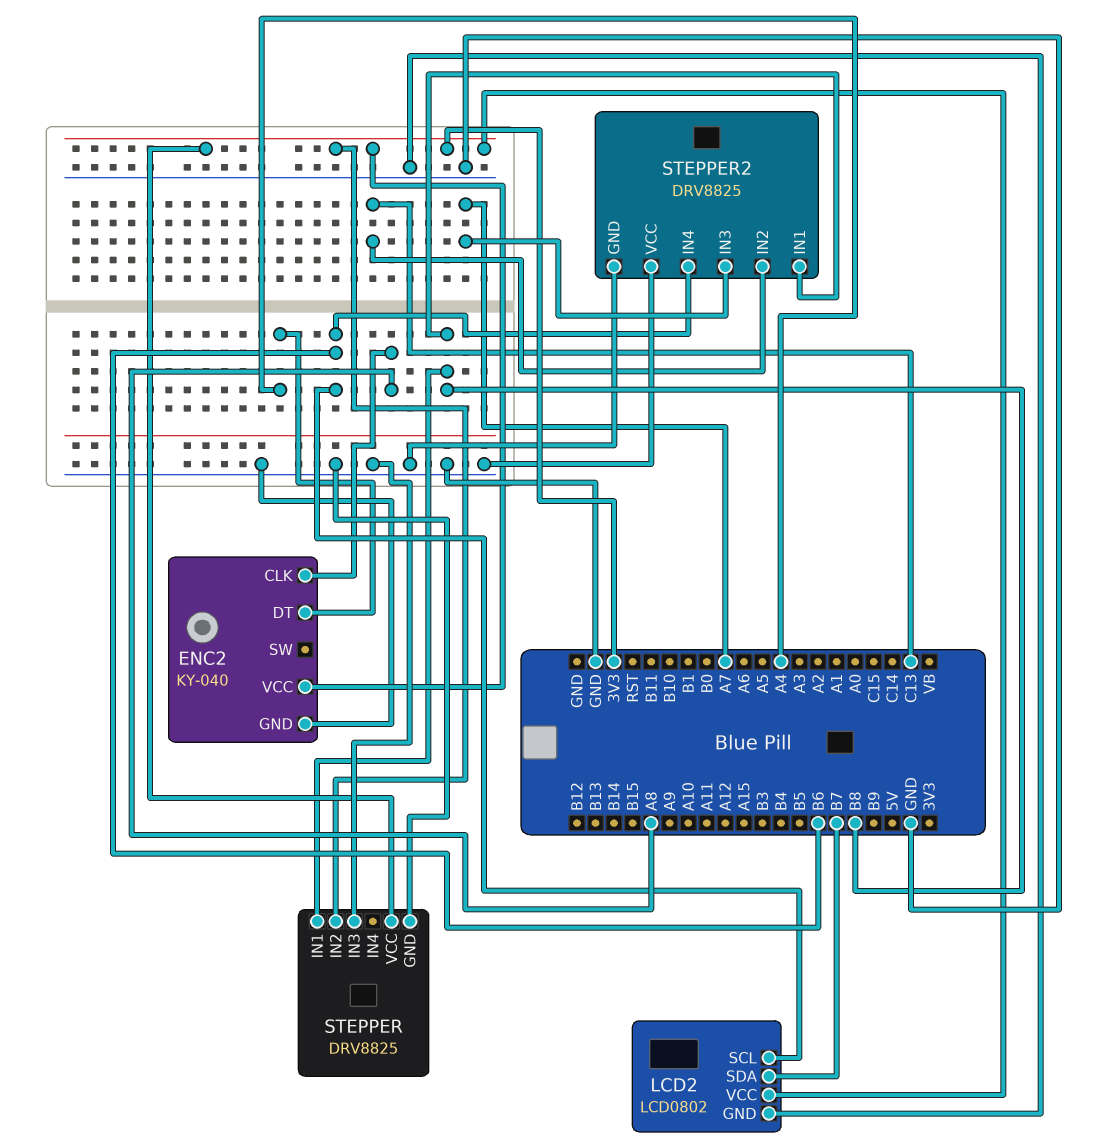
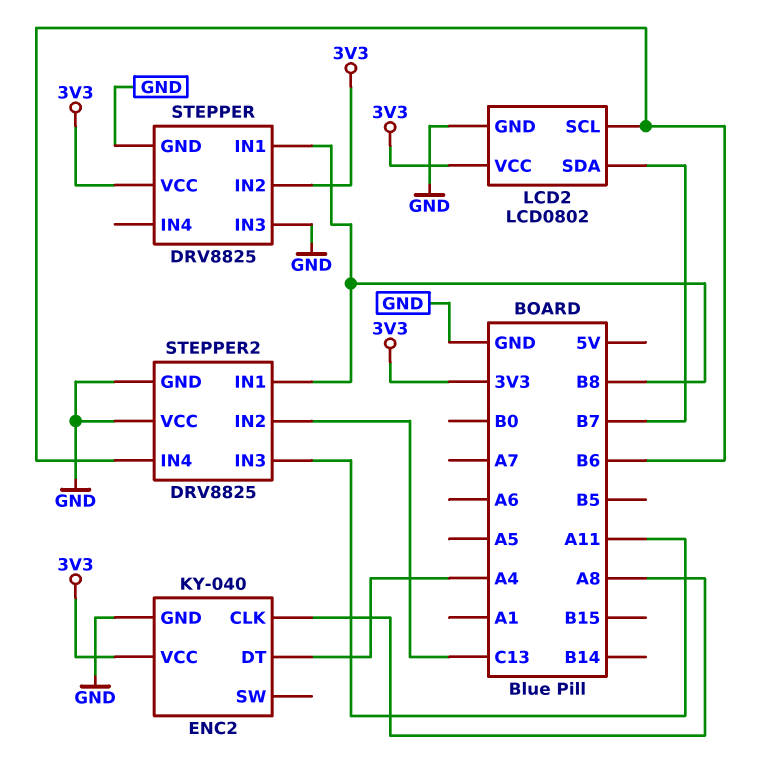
STEPPER2 pin IN3: A7 -> A11

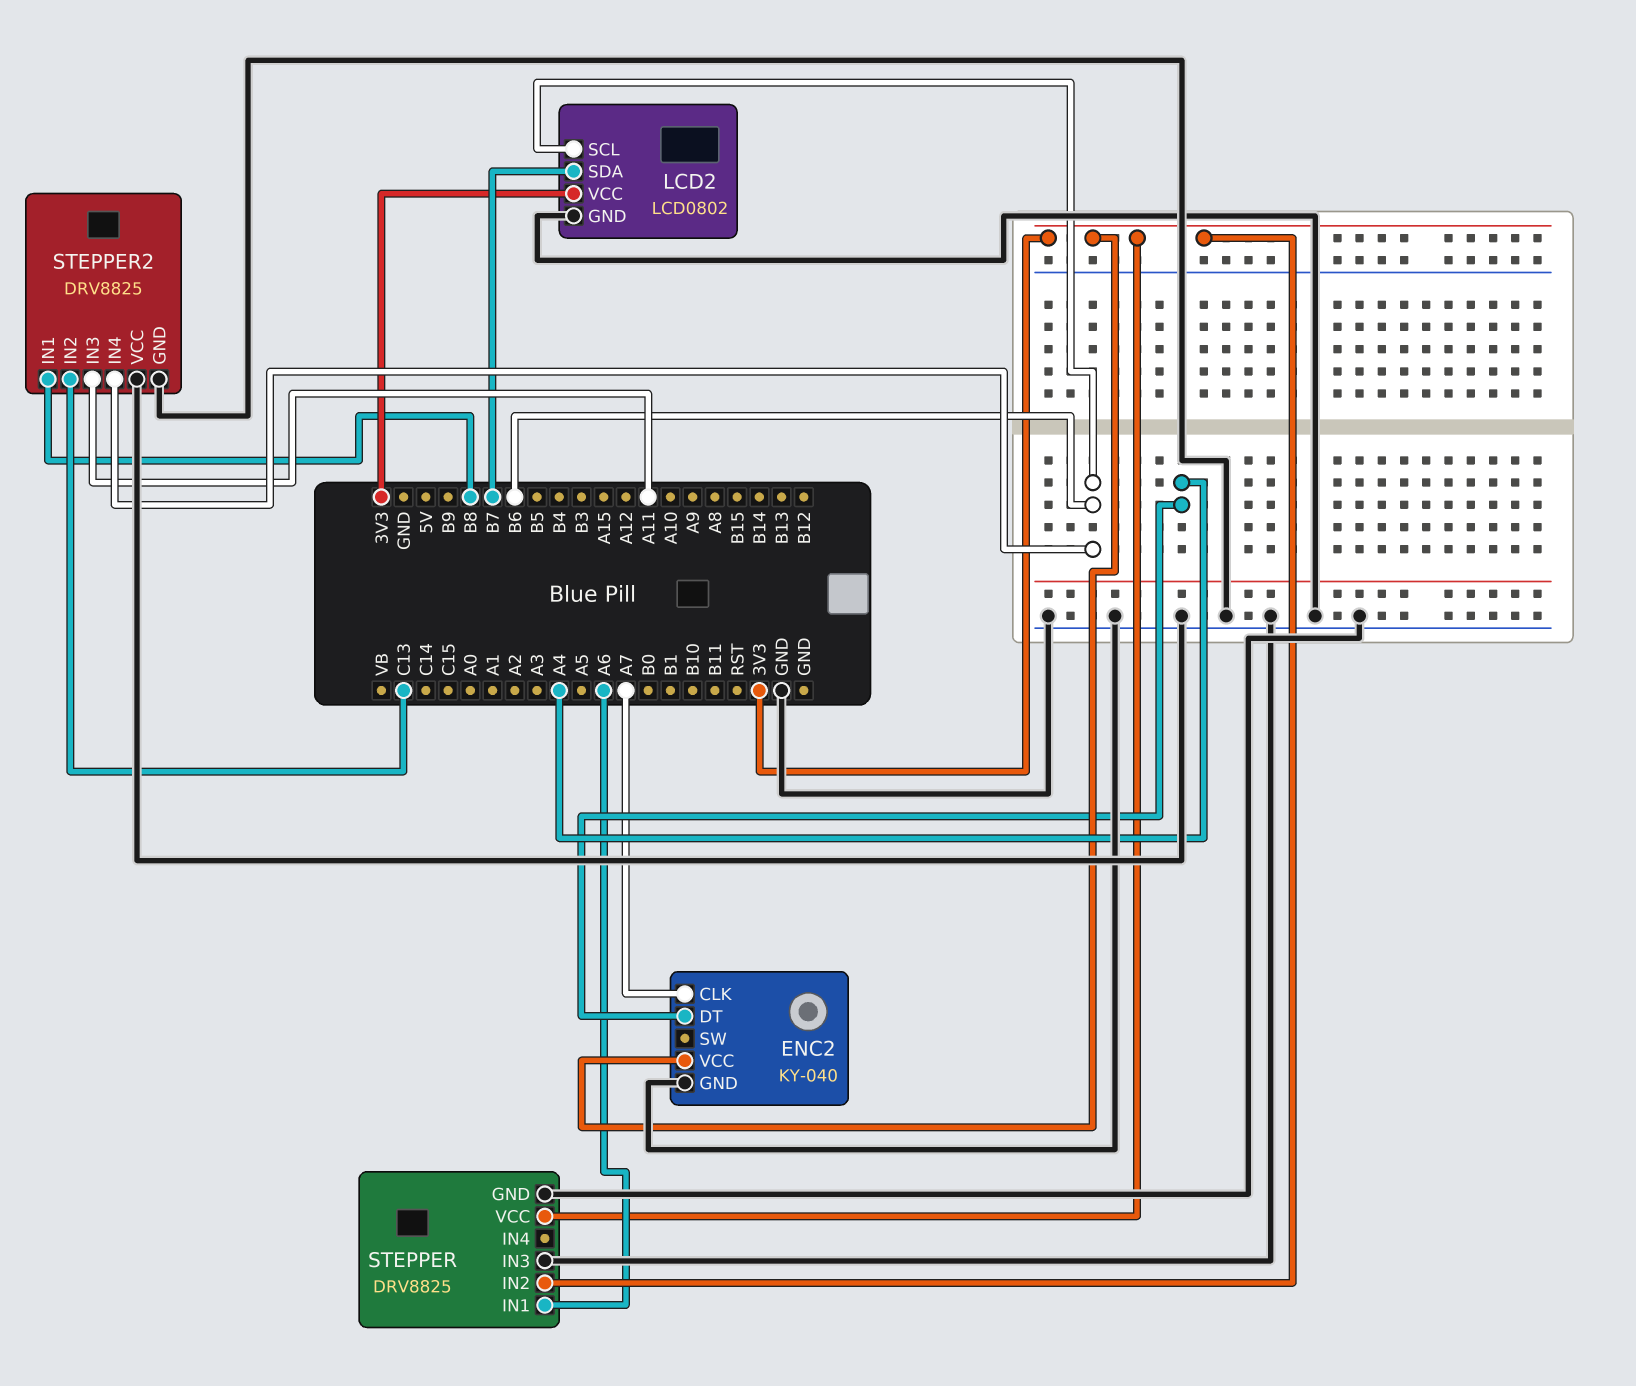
ENC2 pin CLK: A8 -> A7
STEPPER pin IN1: B8 -> A6

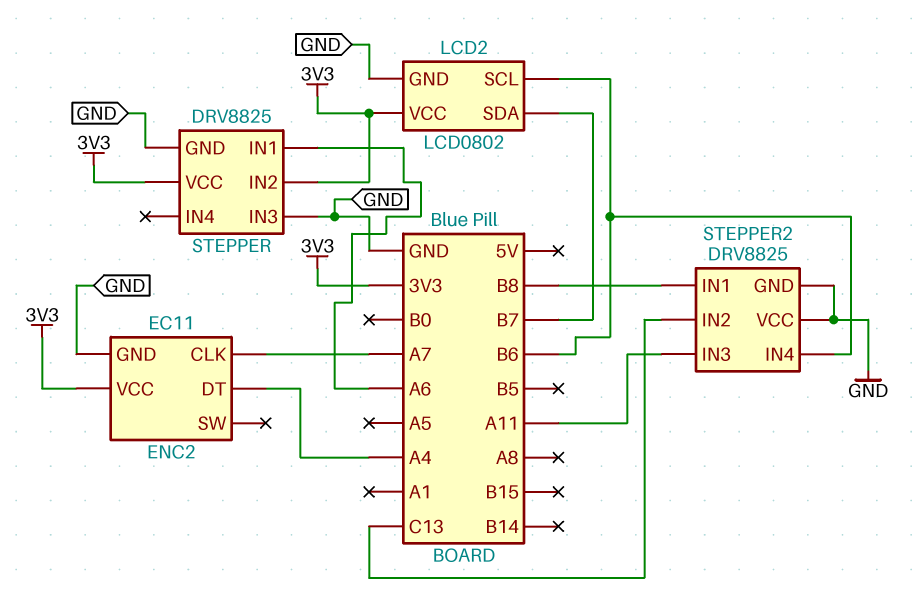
ENC2: KY-040 -> EC11

